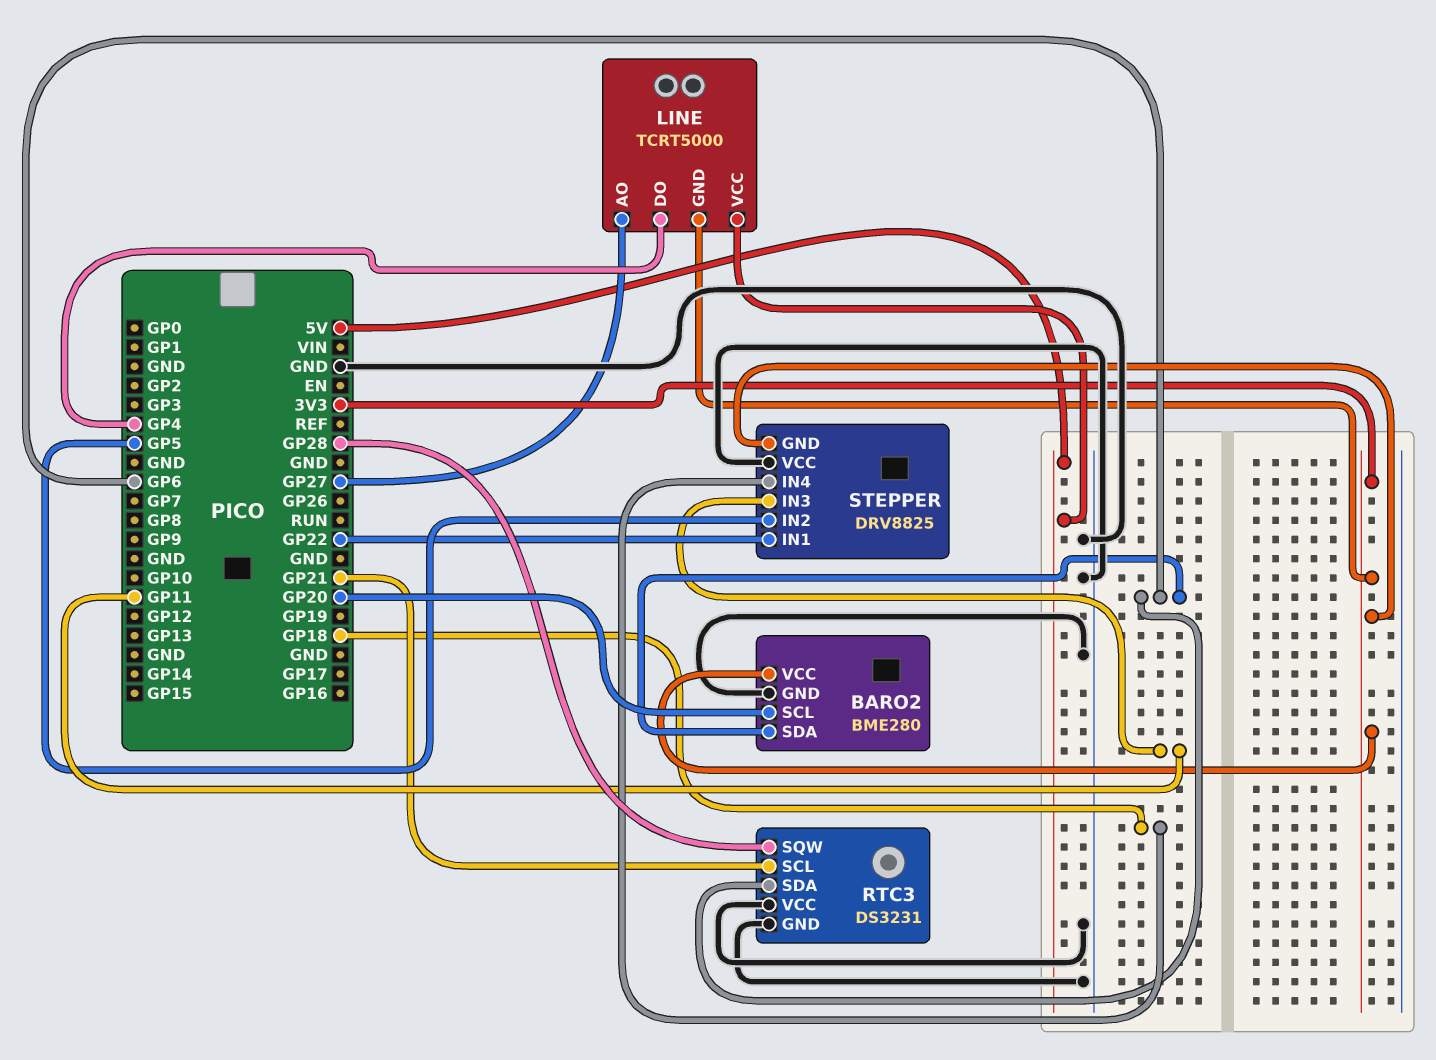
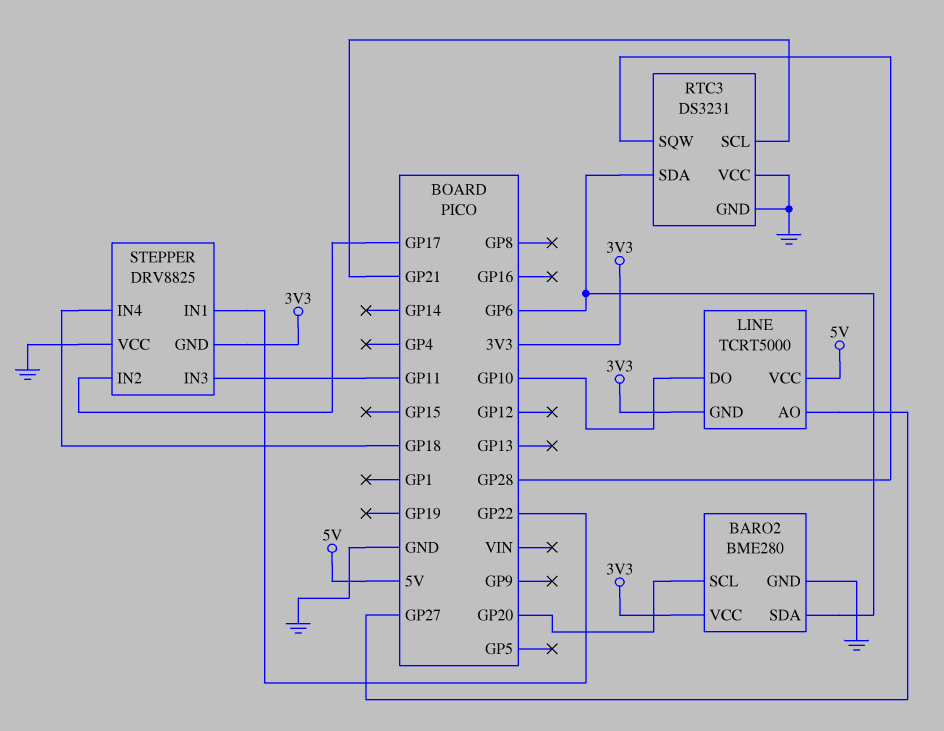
LINE pin DO: GP4 -> GP10
STEPPER pin IN2: GP5 -> GP17

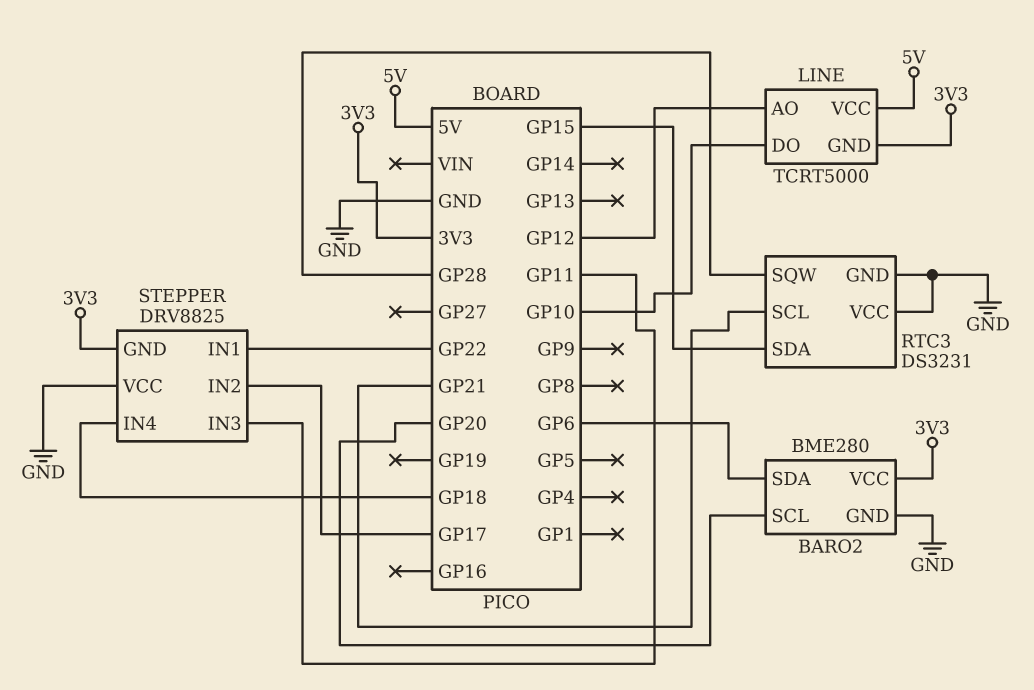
LINE pin AO: GP27 -> GP12
RTC3 pin SDA: GP6 -> GP15

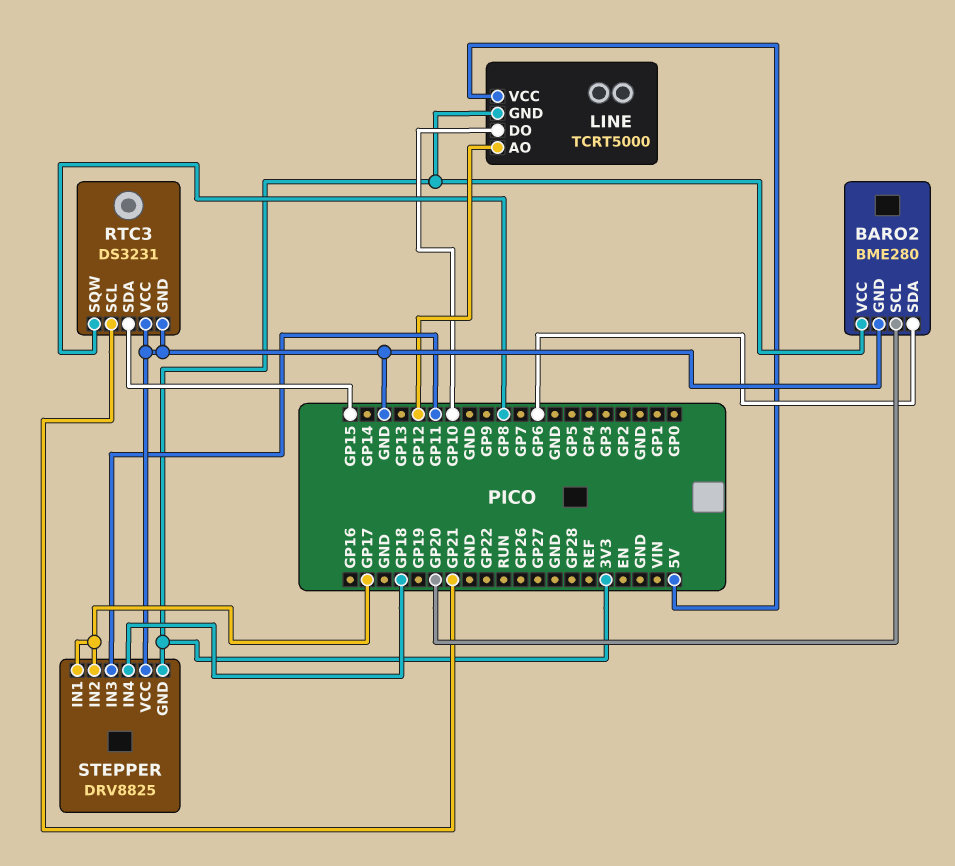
RTC3 pin SQW: GP28 -> GP8
STEPPER pin IN1: GP22 -> GP17

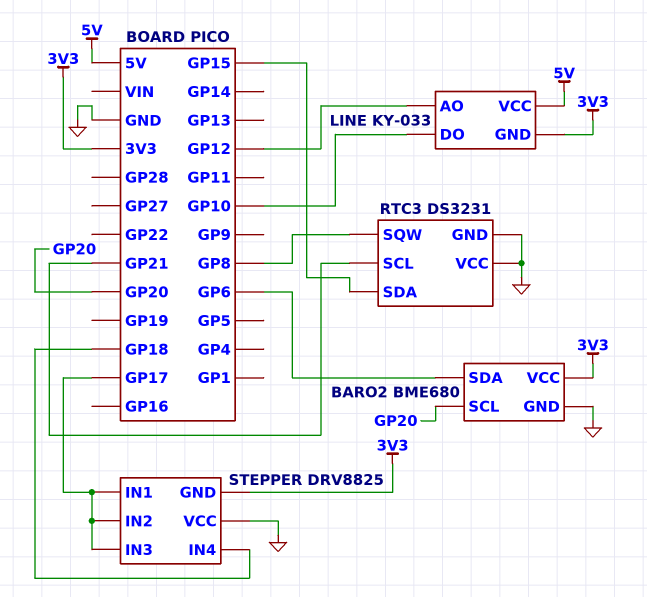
BARO2: BME280 -> BME680
LINE: TCRT5000 -> KY-033
STEPPER pin IN3: GP11 -> GP17

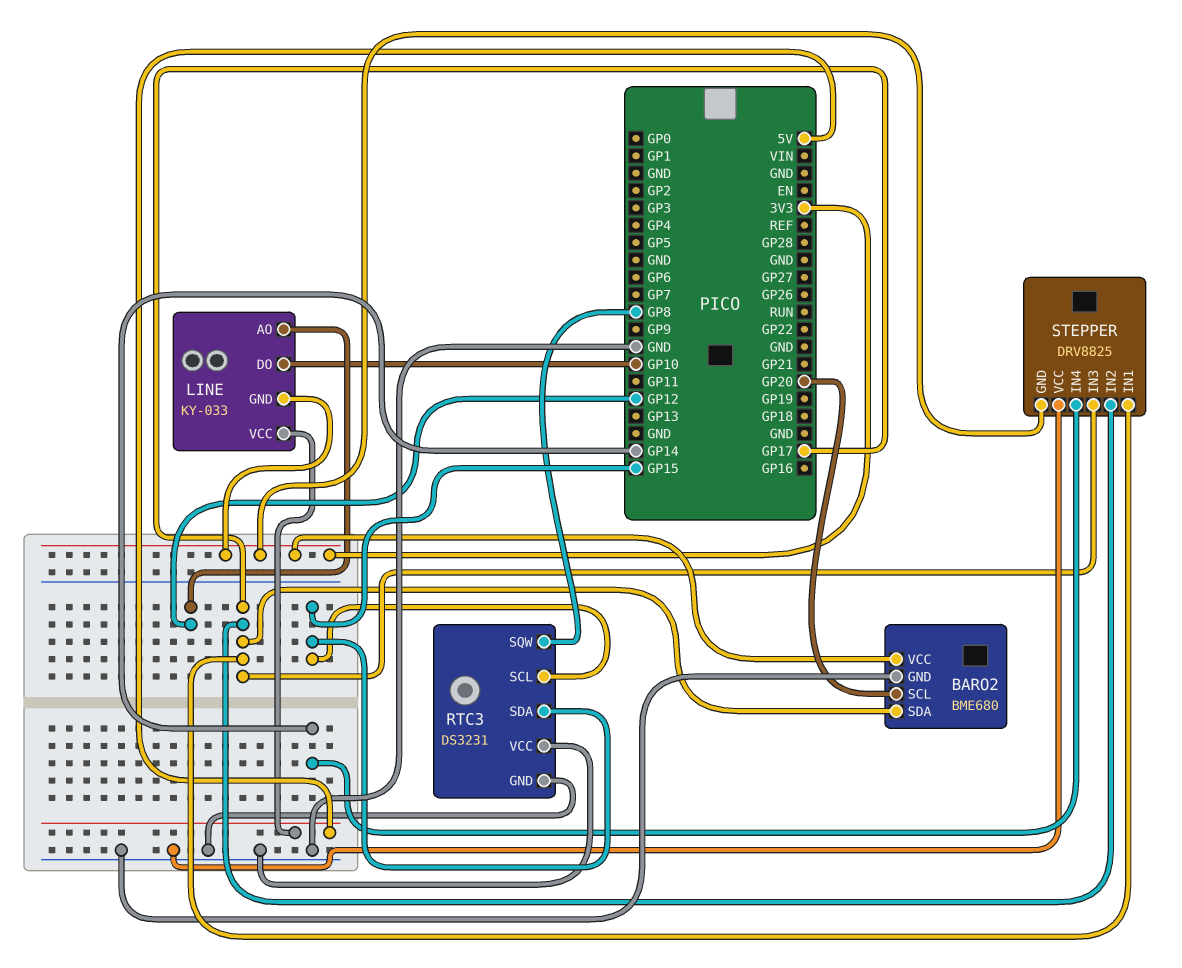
BARO2 pin SDA: GP6 -> GP17
RTC3 pin SCL: GP21 -> GP15
STEPPER pin IN4: GP18 -> GP14

